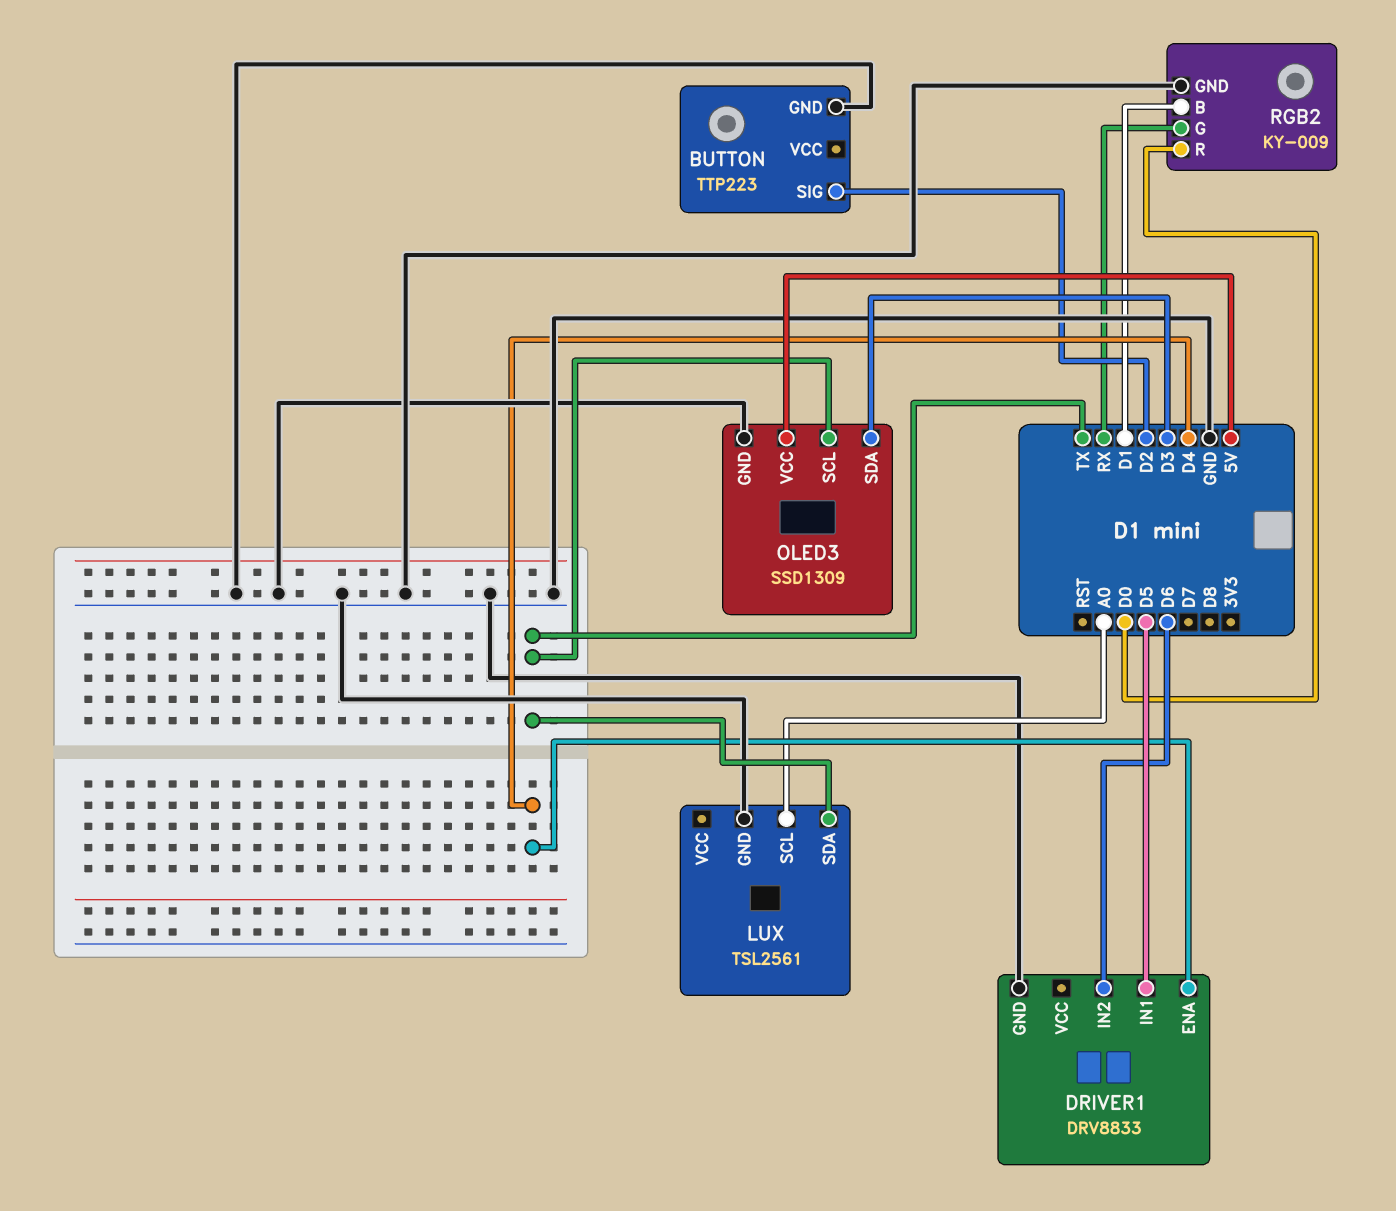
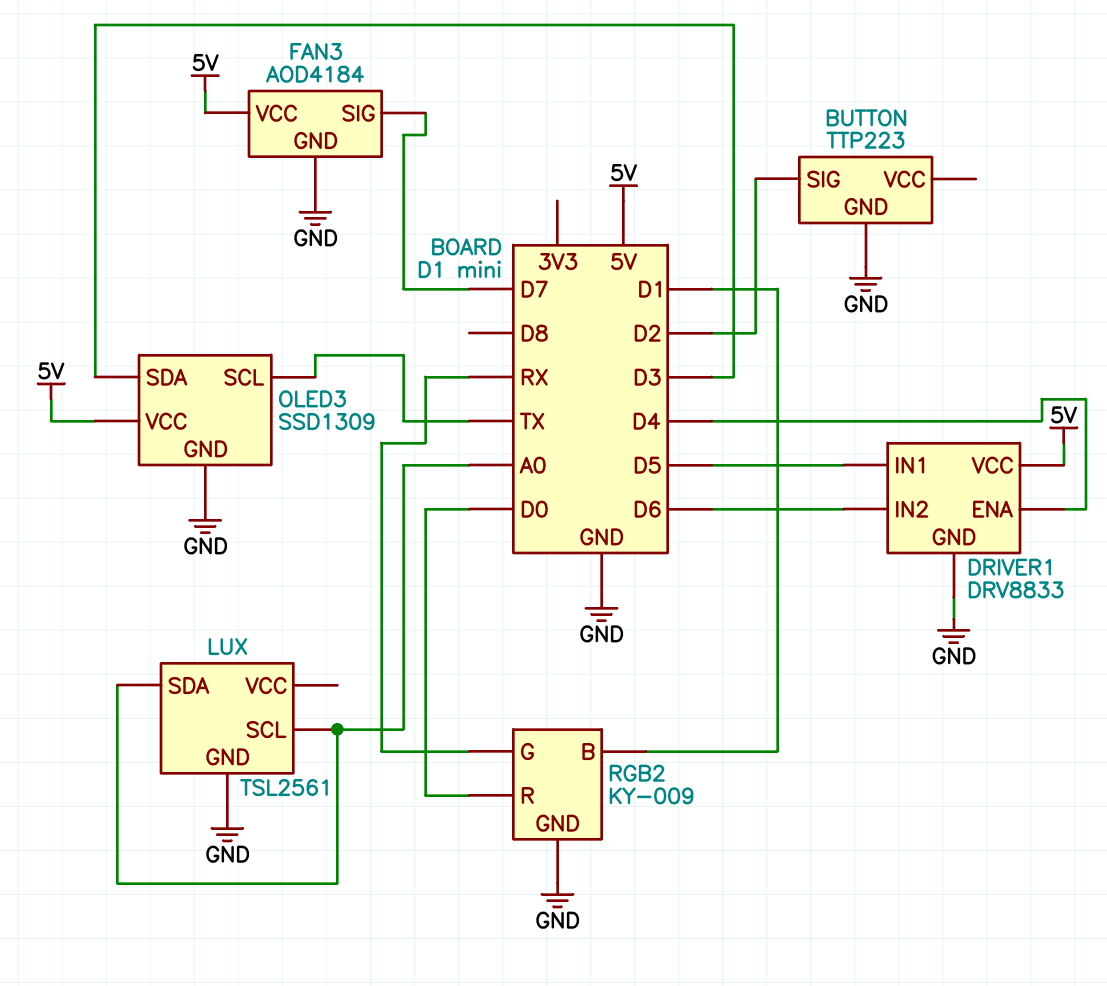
DRIVER1 pin VCC: none -> 5V
FAN3: none -> AOD4184
FAN3 pin GND: none -> GND
FAN3 pin SIG: none -> D7
FAN3 pin VCC: none -> 5V
LUX pin SDA: TX -> A0

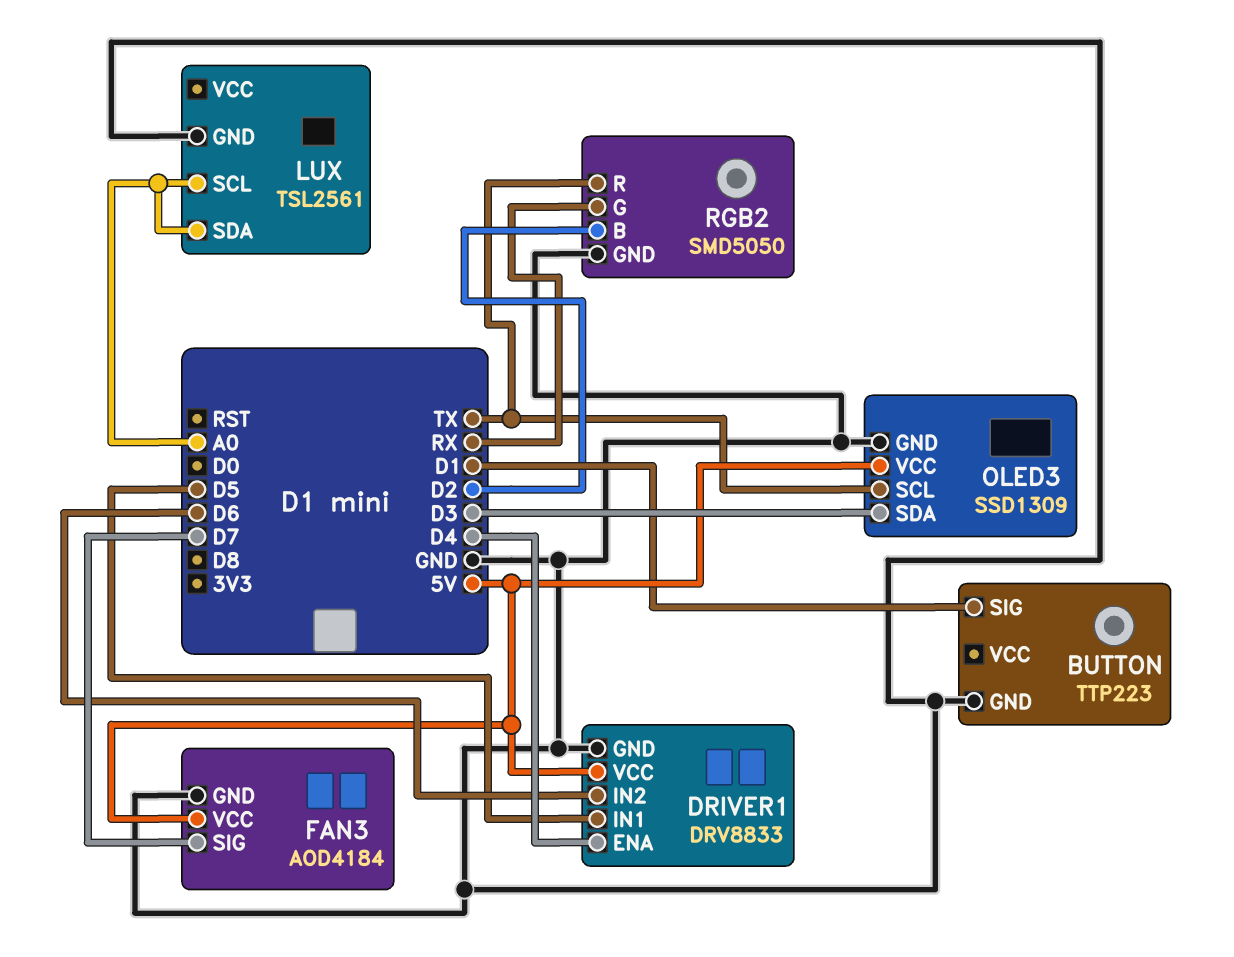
BUTTON pin SIG: D2 -> D1
RGB2: KY-009 -> SMD5050
RGB2 pin B: D1 -> D2
RGB2 pin R: D0 -> TX

